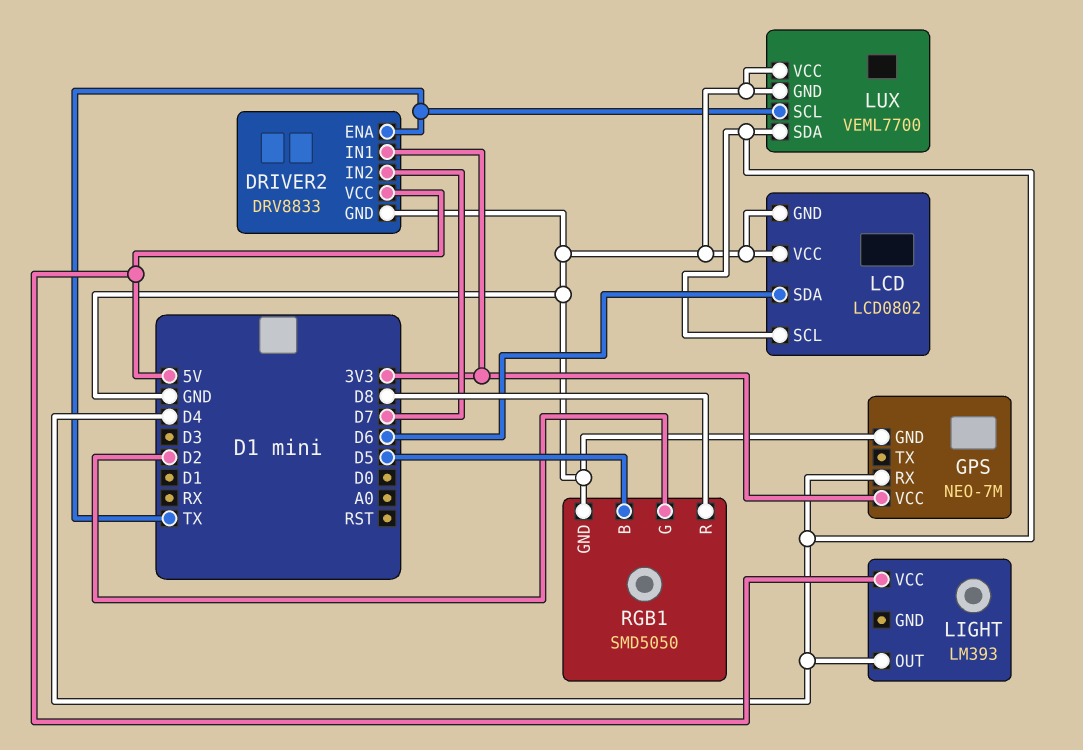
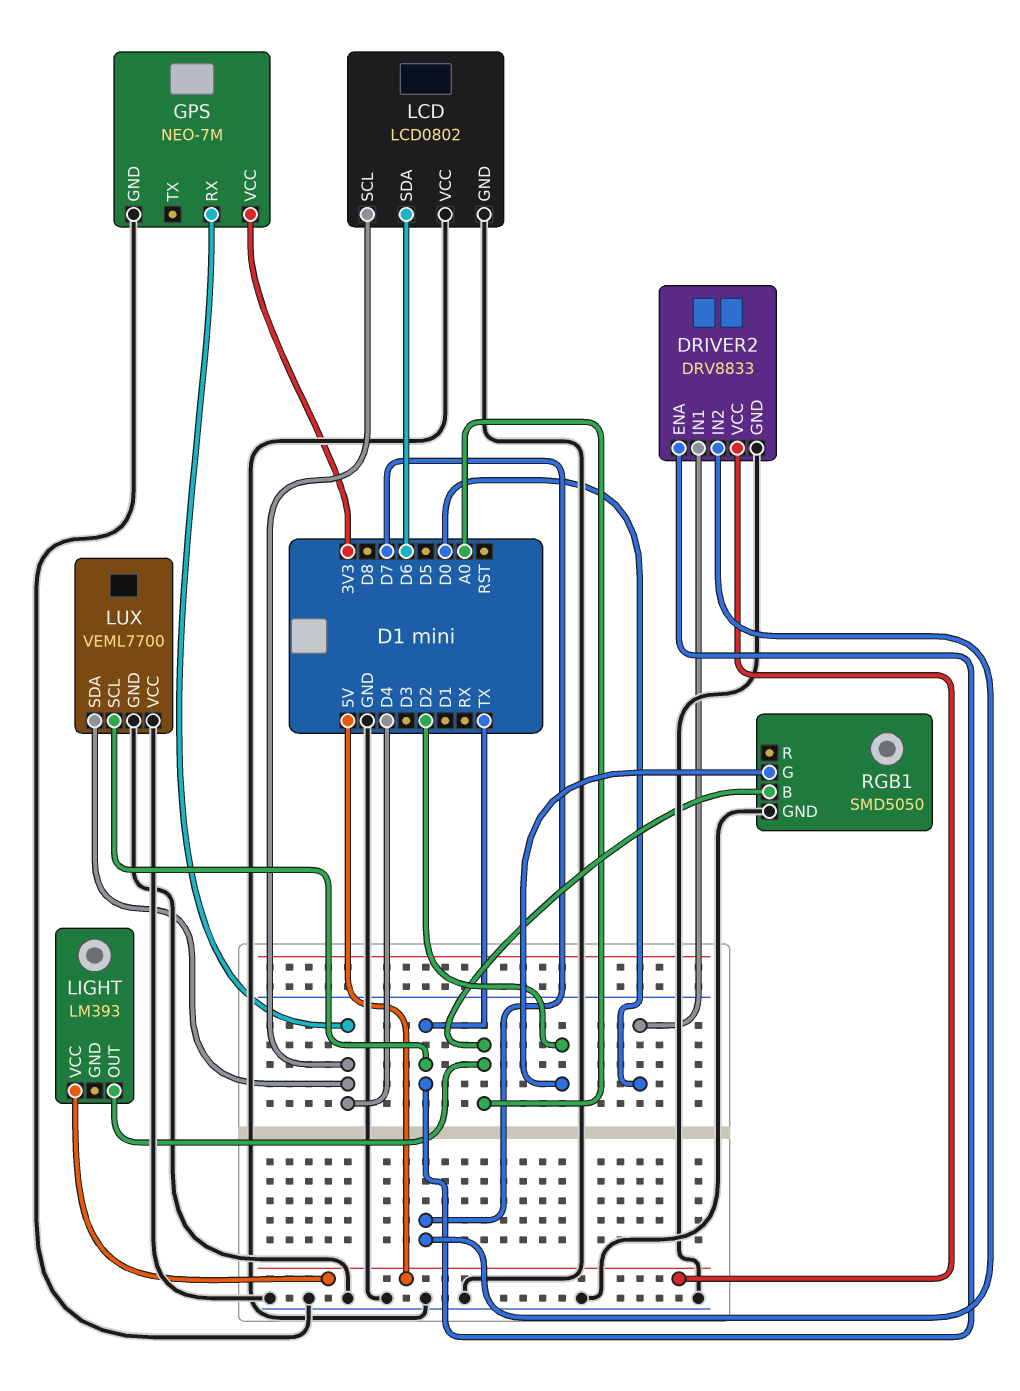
DRIVER2 pin IN1: 3V3 -> D0
LIGHT pin OUT: D4 -> A0
RGB1 pin B: D5 -> A0
RGB1 pin R: D8 -> none

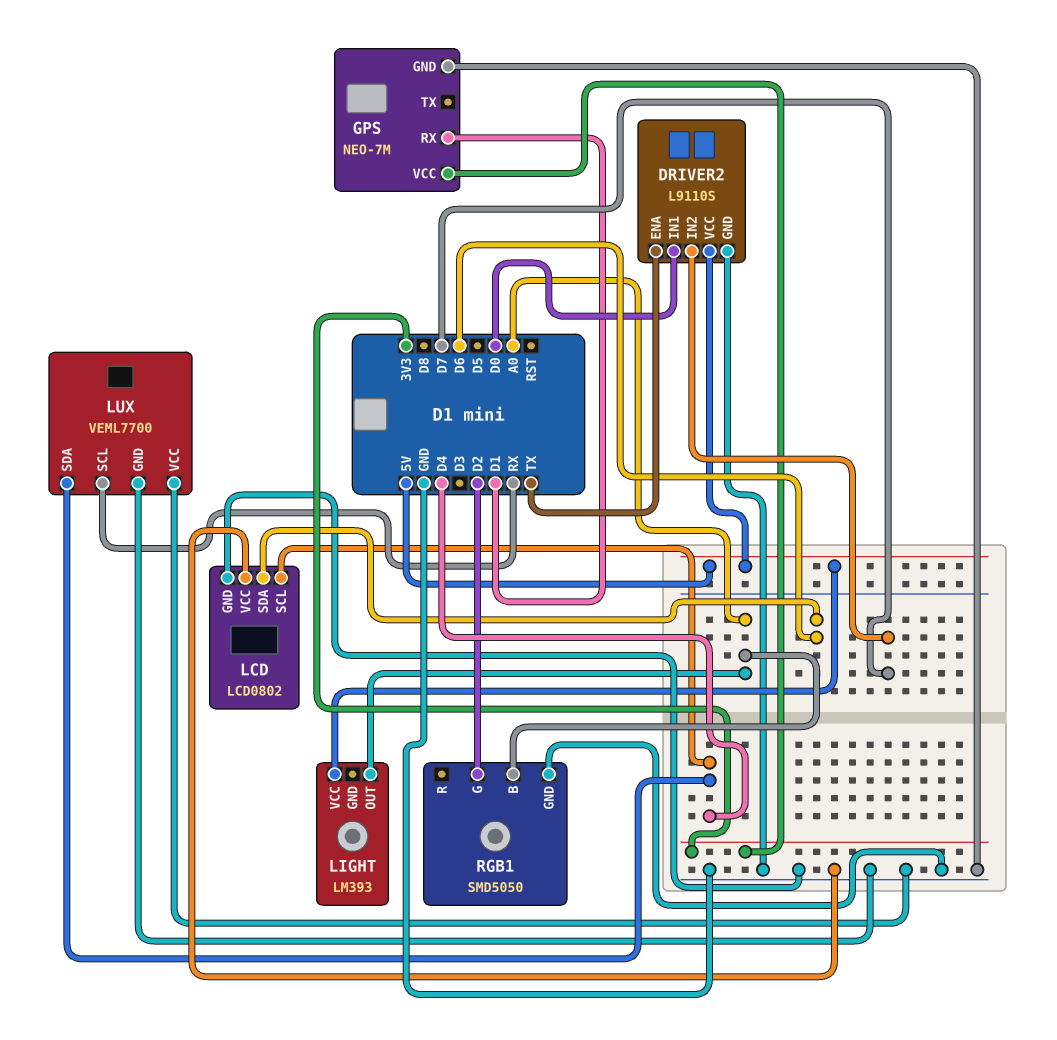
DRIVER2: DRV8833 -> L9110S
GPS pin RX: D4 -> D1
LUX pin SCL: TX -> RX

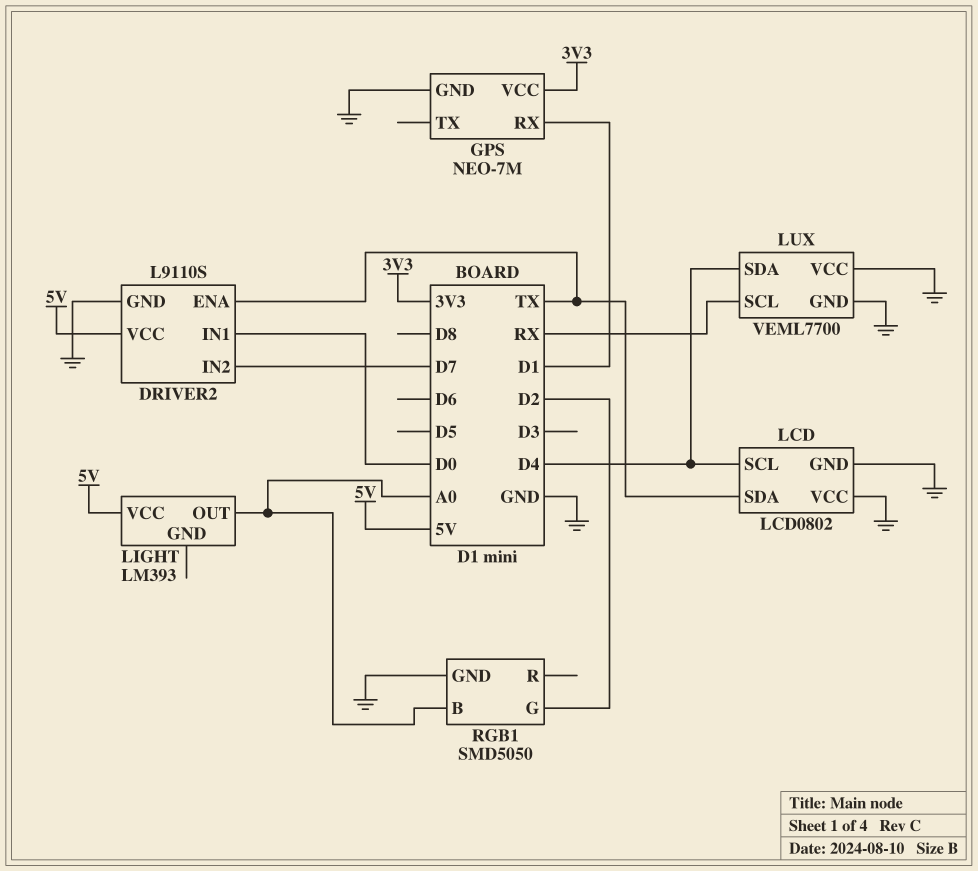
LCD pin SDA: D6 -> TX

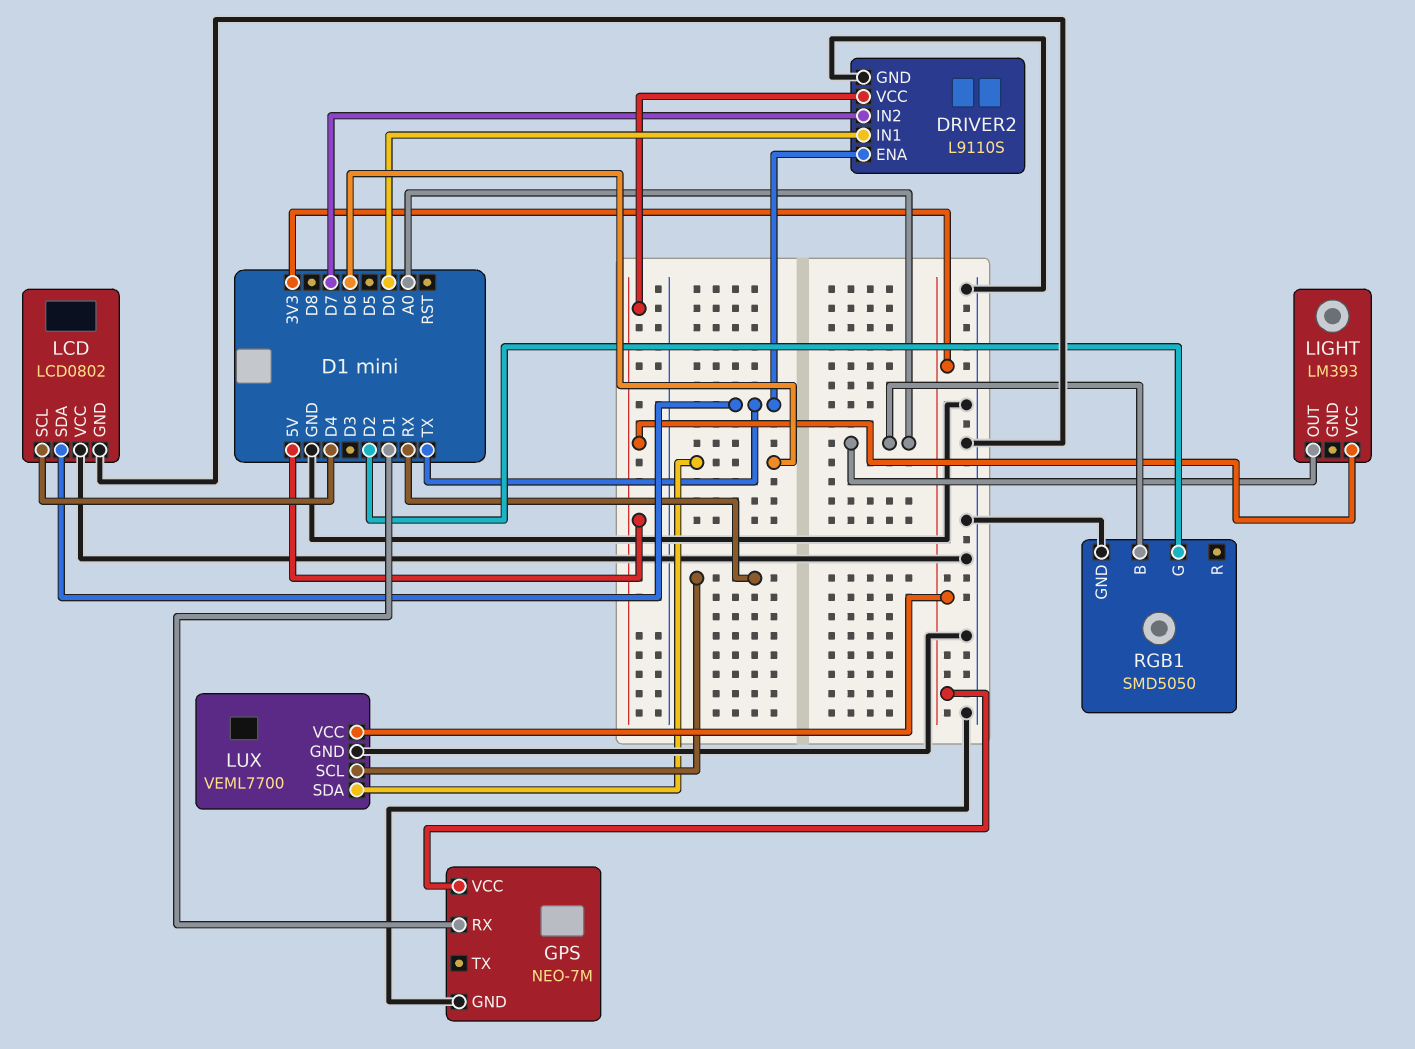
LUX pin SDA: D4 -> D6
LUX pin VCC: GND -> 3V3

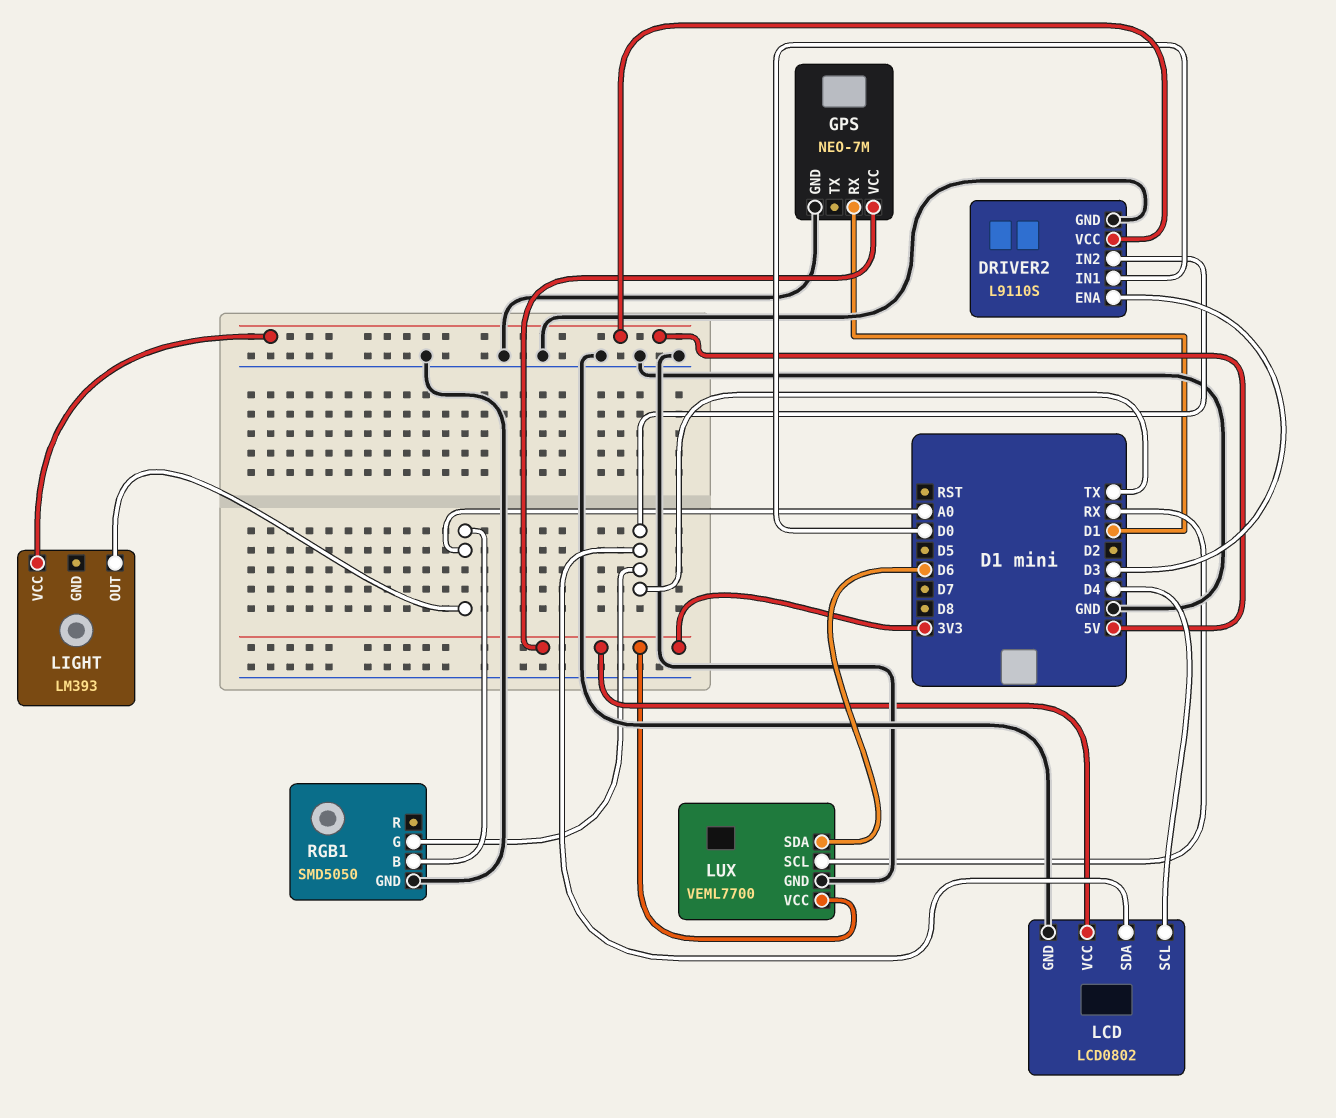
DRIVER2 pin ENA: TX -> D3
DRIVER2 pin IN2: D7 -> TX
LCD pin VCC: GND -> 3V3
RGB1 pin G: D2 -> TX

